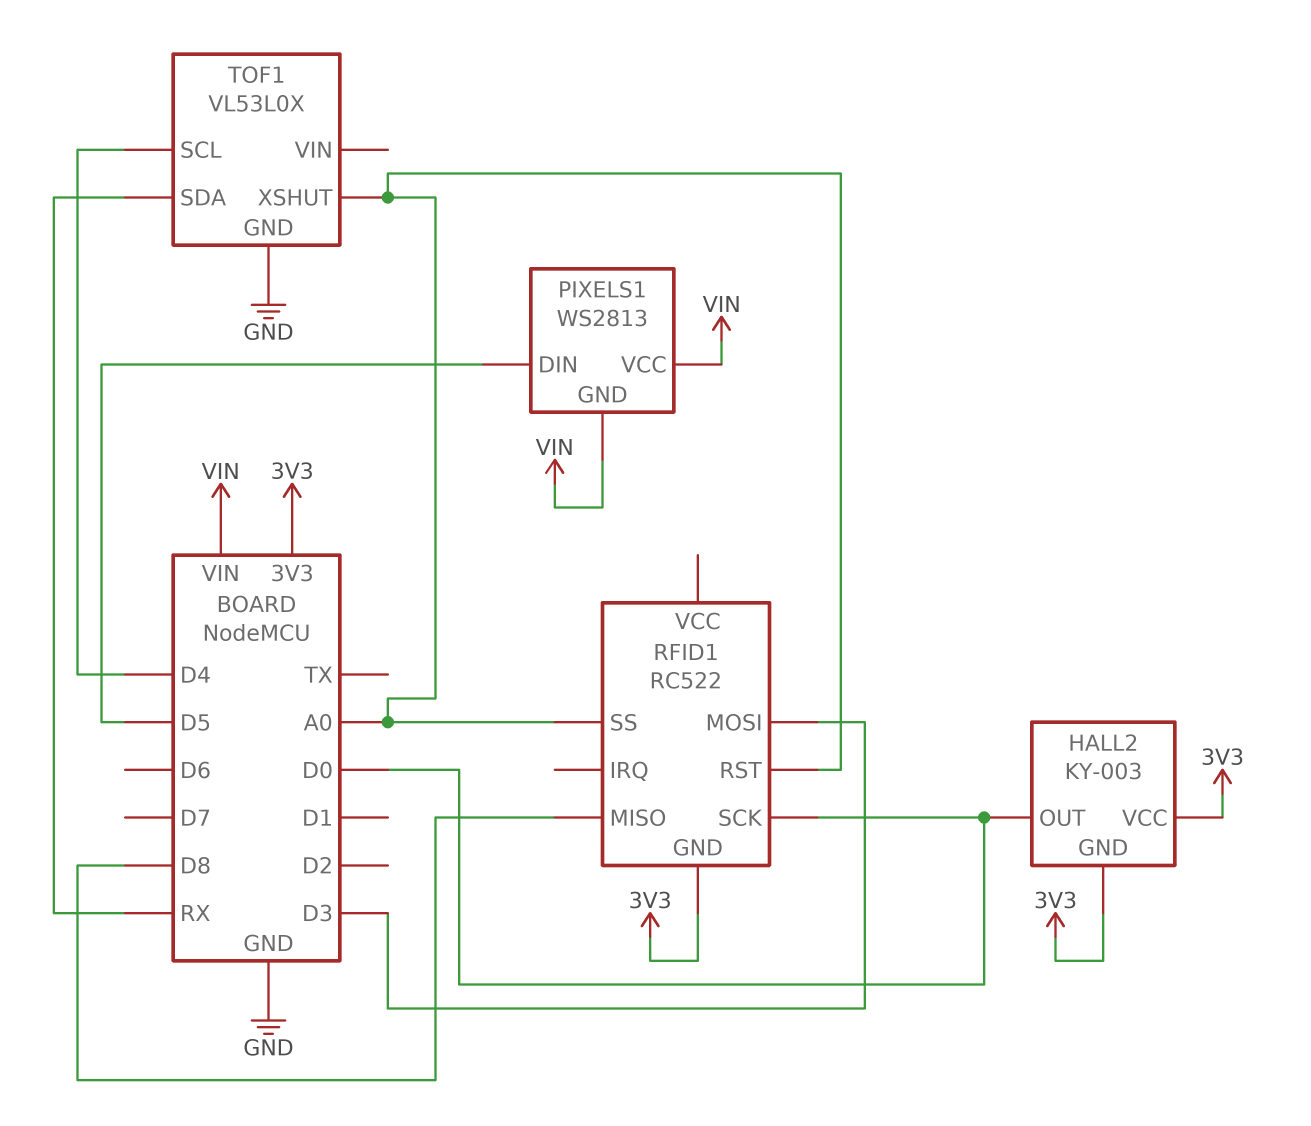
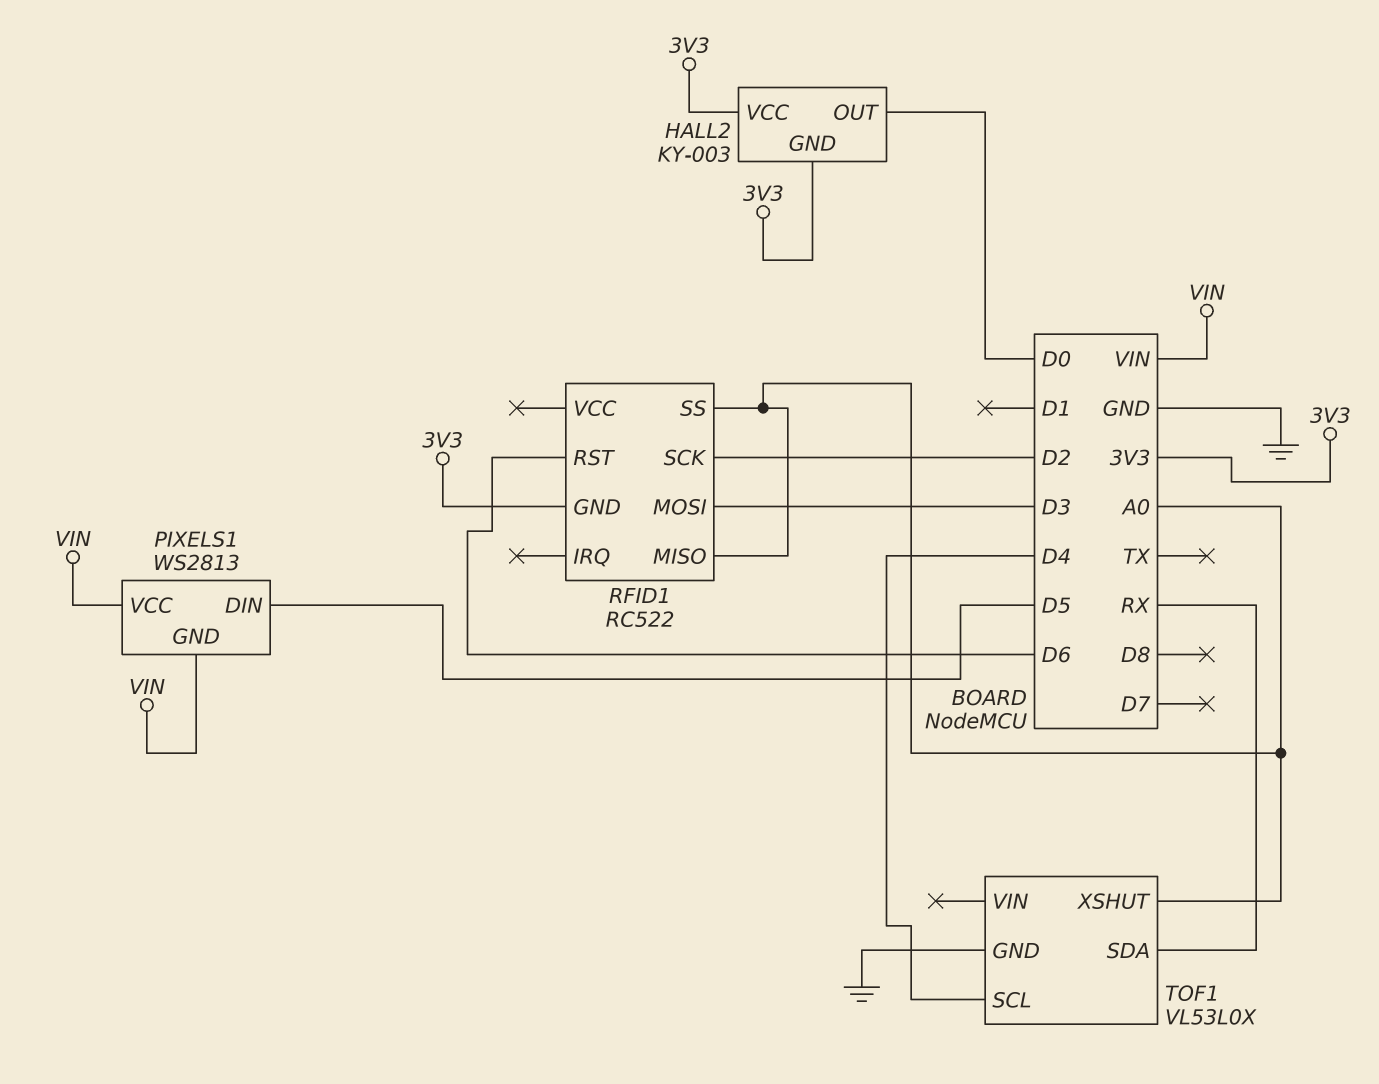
RFID1 pin MISO: D8 -> A0
RFID1 pin RST: A0 -> D6
RFID1 pin SCK: D0 -> D2

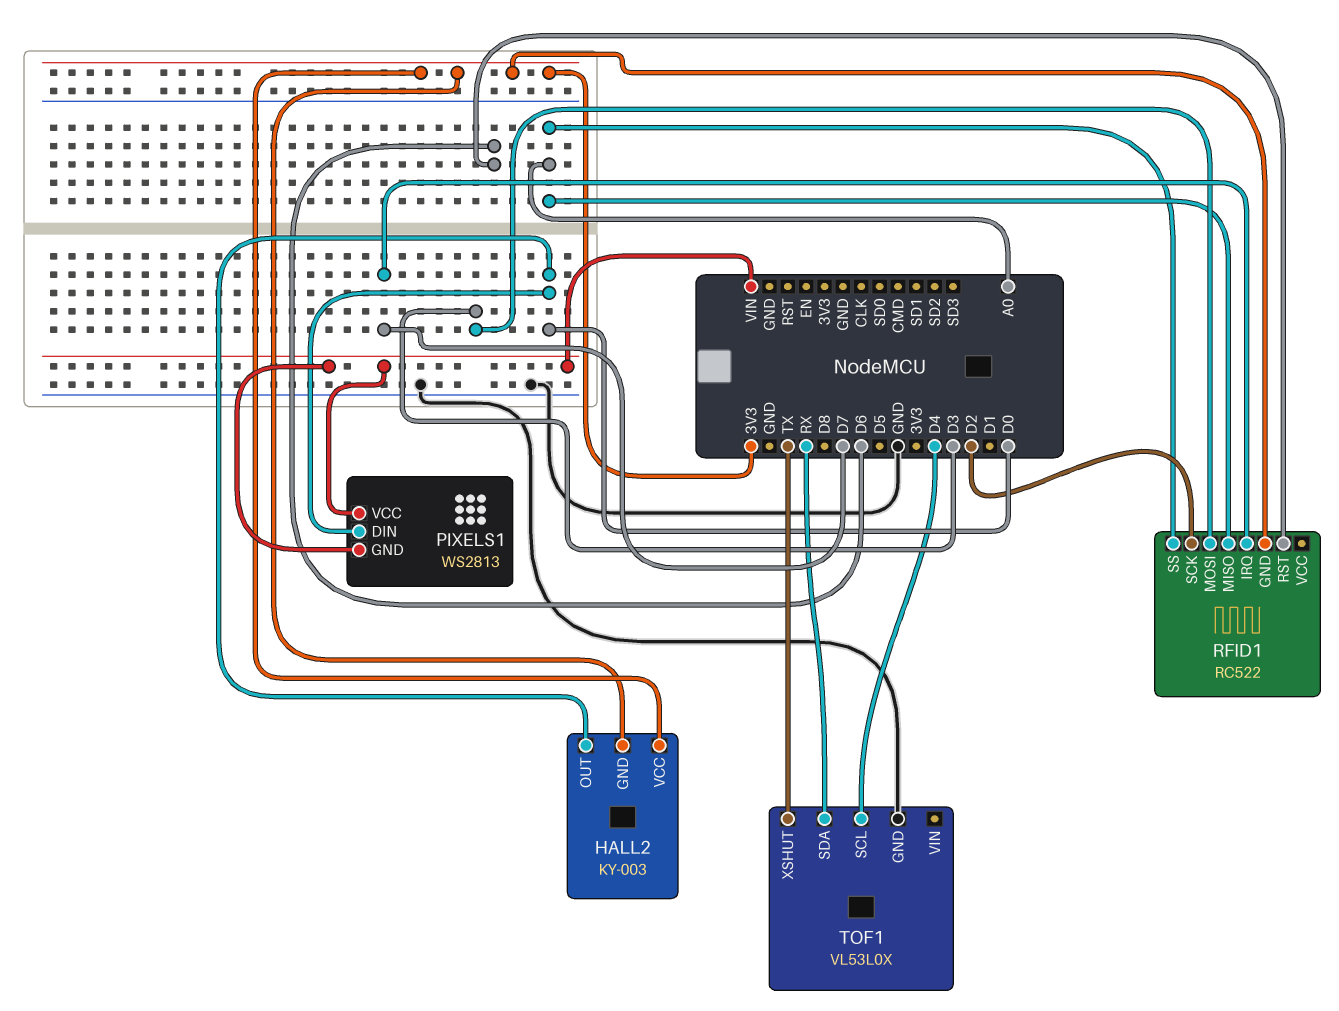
PIXELS1 pin DIN: D5 -> D0
RFID1 pin IRQ: none -> D7
TOF1 pin XSHUT: A0 -> TX

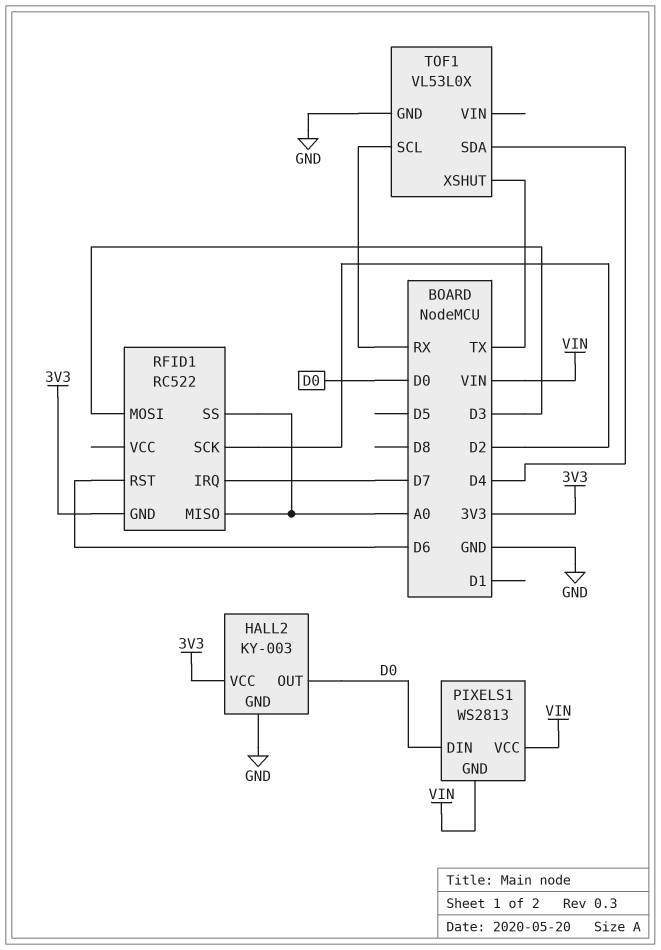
HALL2 pin GND: 3V3 -> GND
TOF1 pin SCL: D4 -> RX
TOF1 pin SDA: RX -> D4

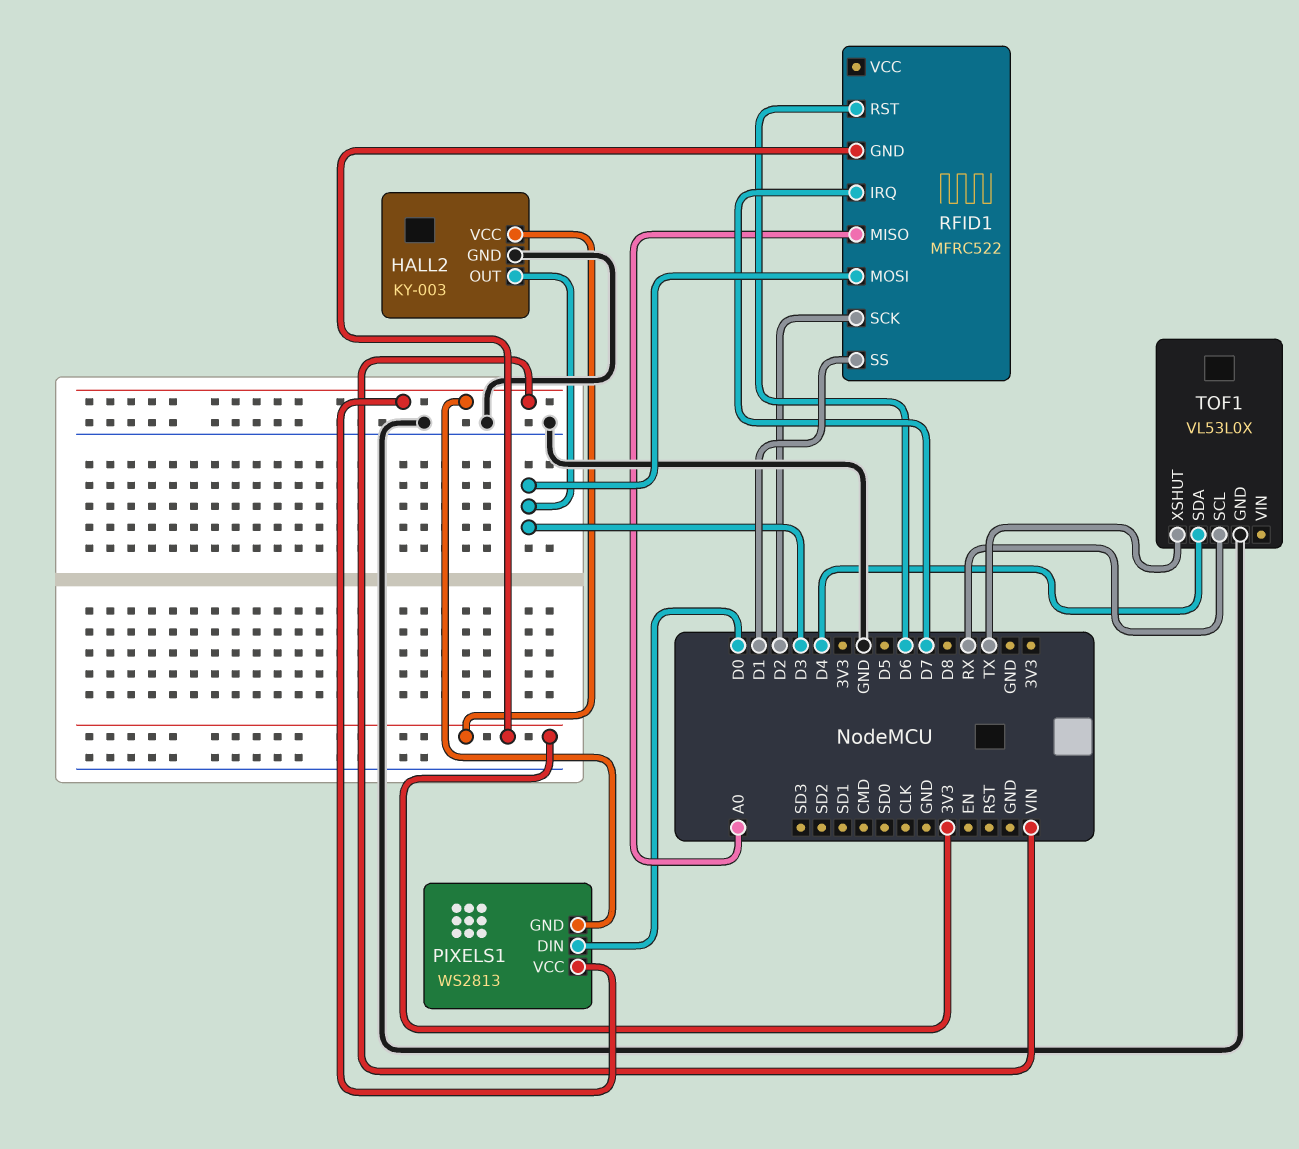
HALL2 pin OUT: D0 -> D3
RFID1: RC522 -> MFRC522
RFID1 pin SS: A0 -> D1

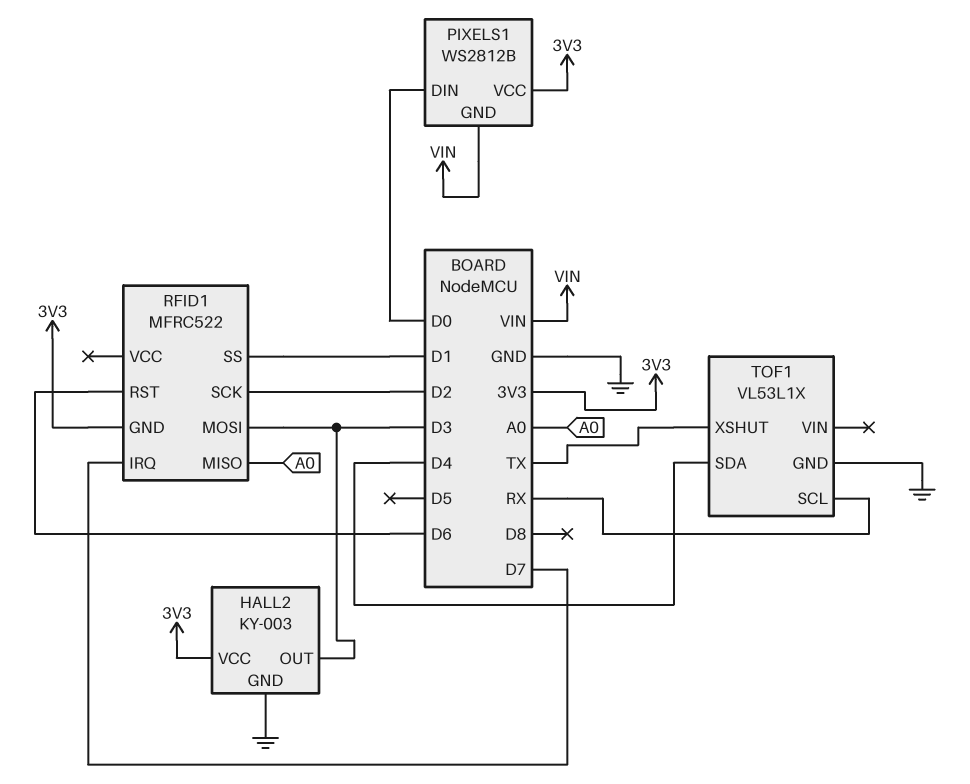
PIXELS1: WS2813 -> WS2812B
PIXELS1 pin VCC: VIN -> 3V3
TOF1: VL53L0X -> VL53L1X

